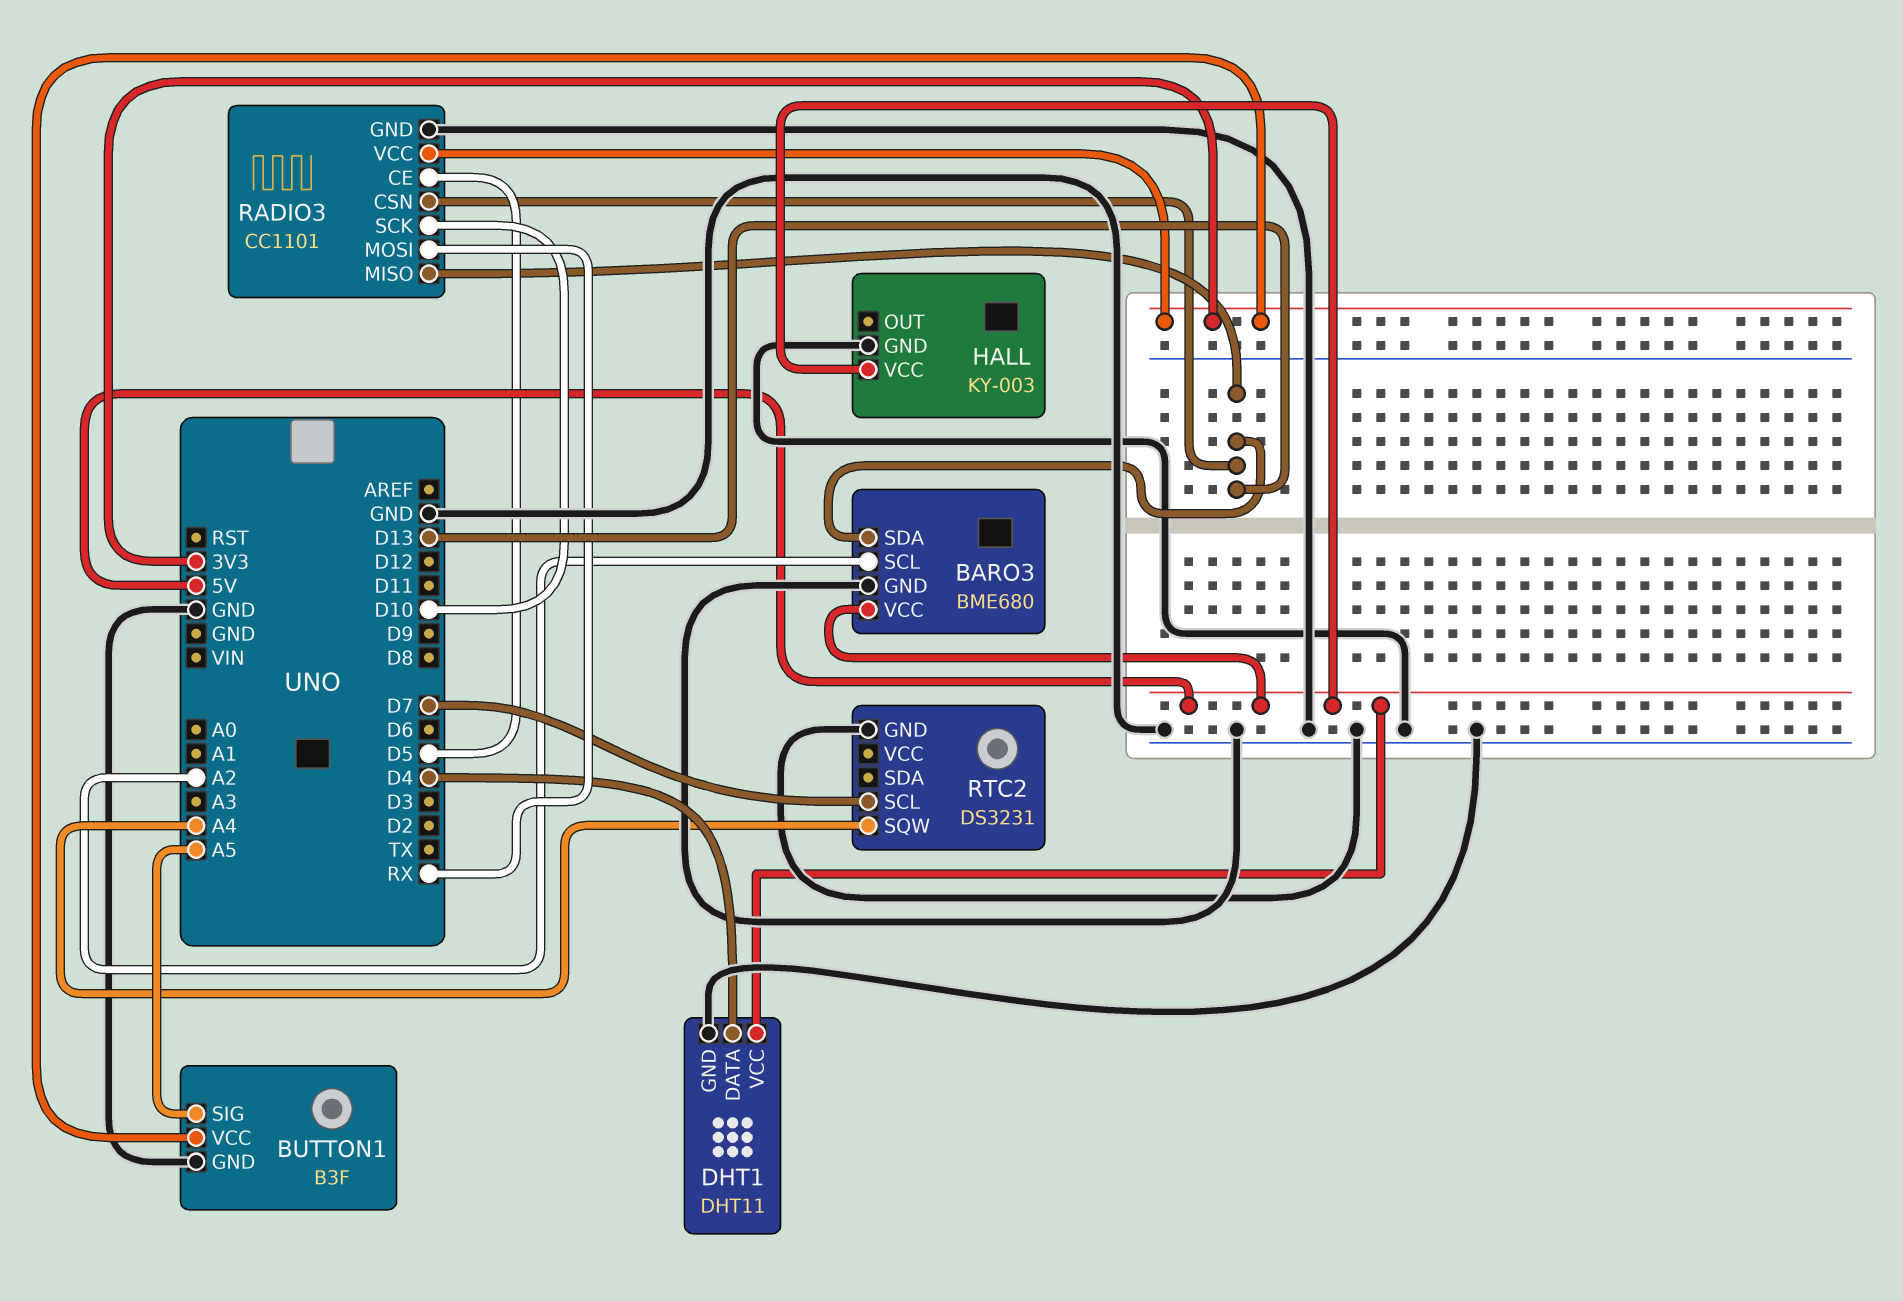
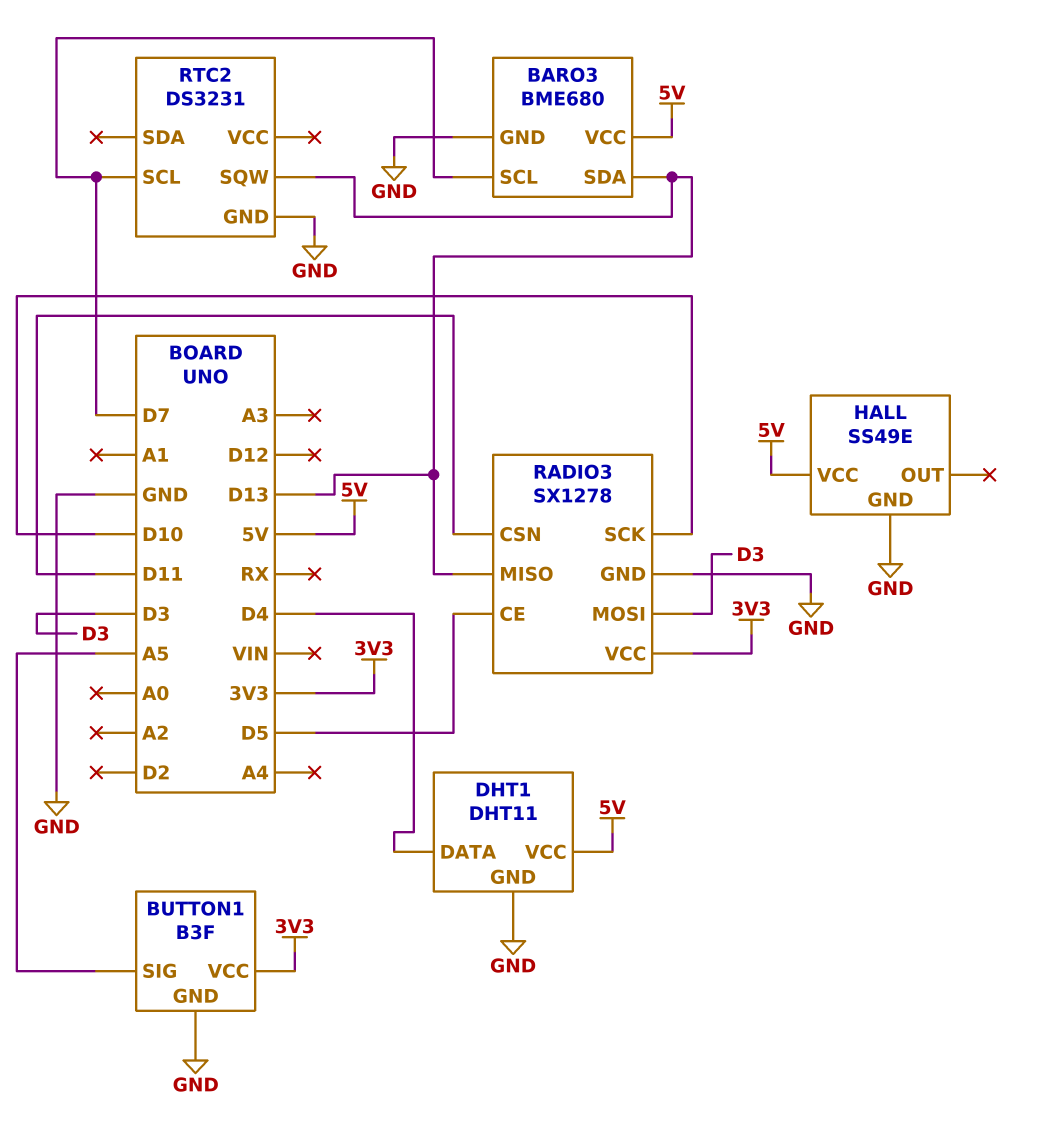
BARO3 pin SCL: A2 -> D7
HALL: KY-003 -> SS49E
RADIO3: CC1101 -> SX1278
RADIO3 pin CSN: D13 -> D11
RADIO3 pin MOSI: RX -> D3
RTC2 pin SQW: A4 -> D13

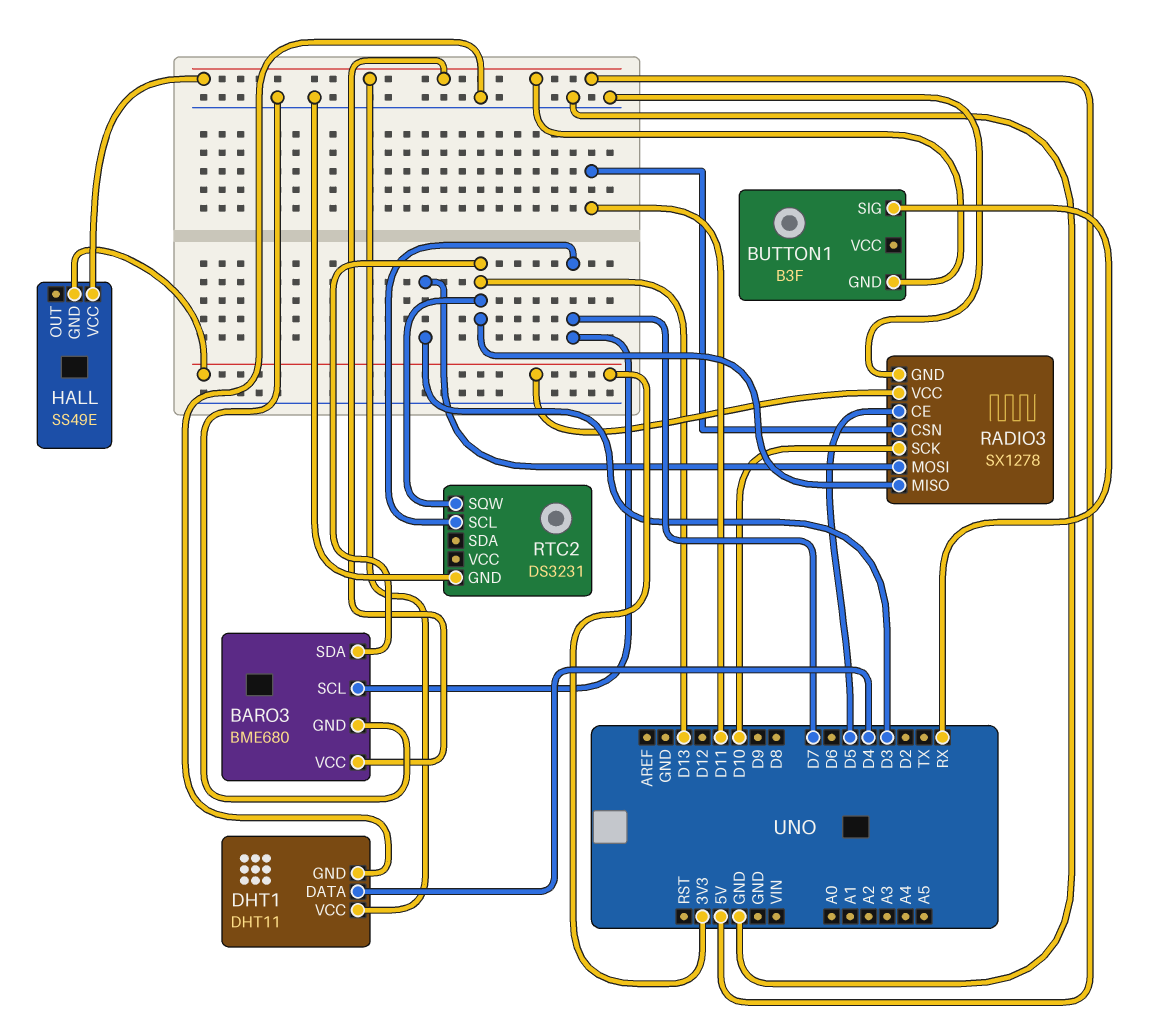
BUTTON1 pin GND: GND -> 5V
BUTTON1 pin SIG: A5 -> RX
BUTTON1 pin VCC: 3V3 -> none
HALL pin GND: GND -> 3V3

